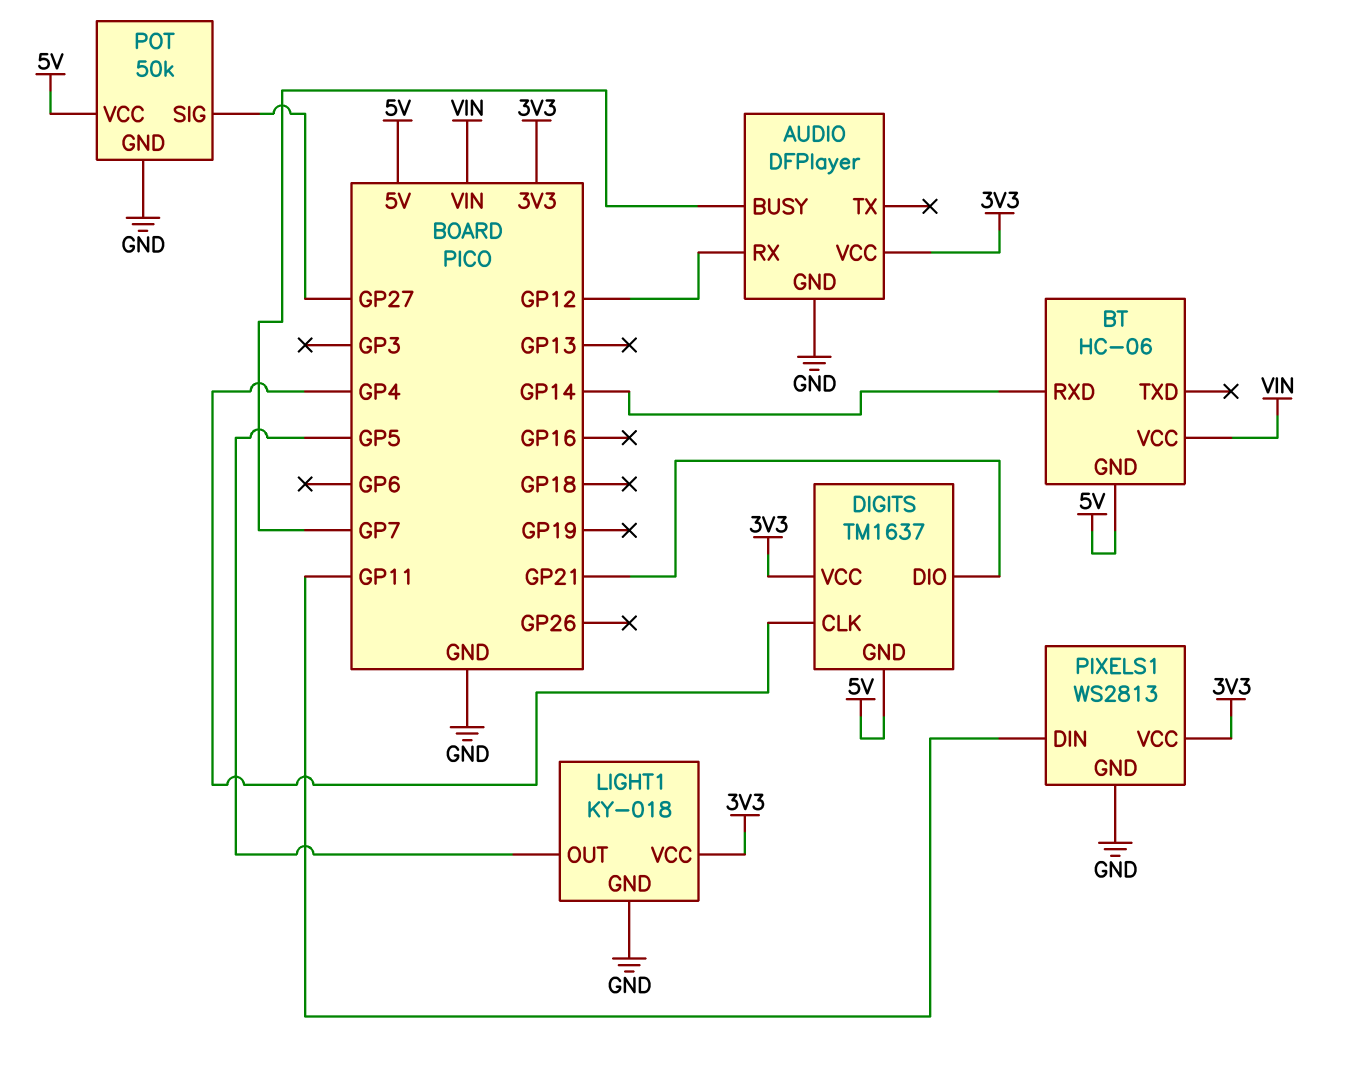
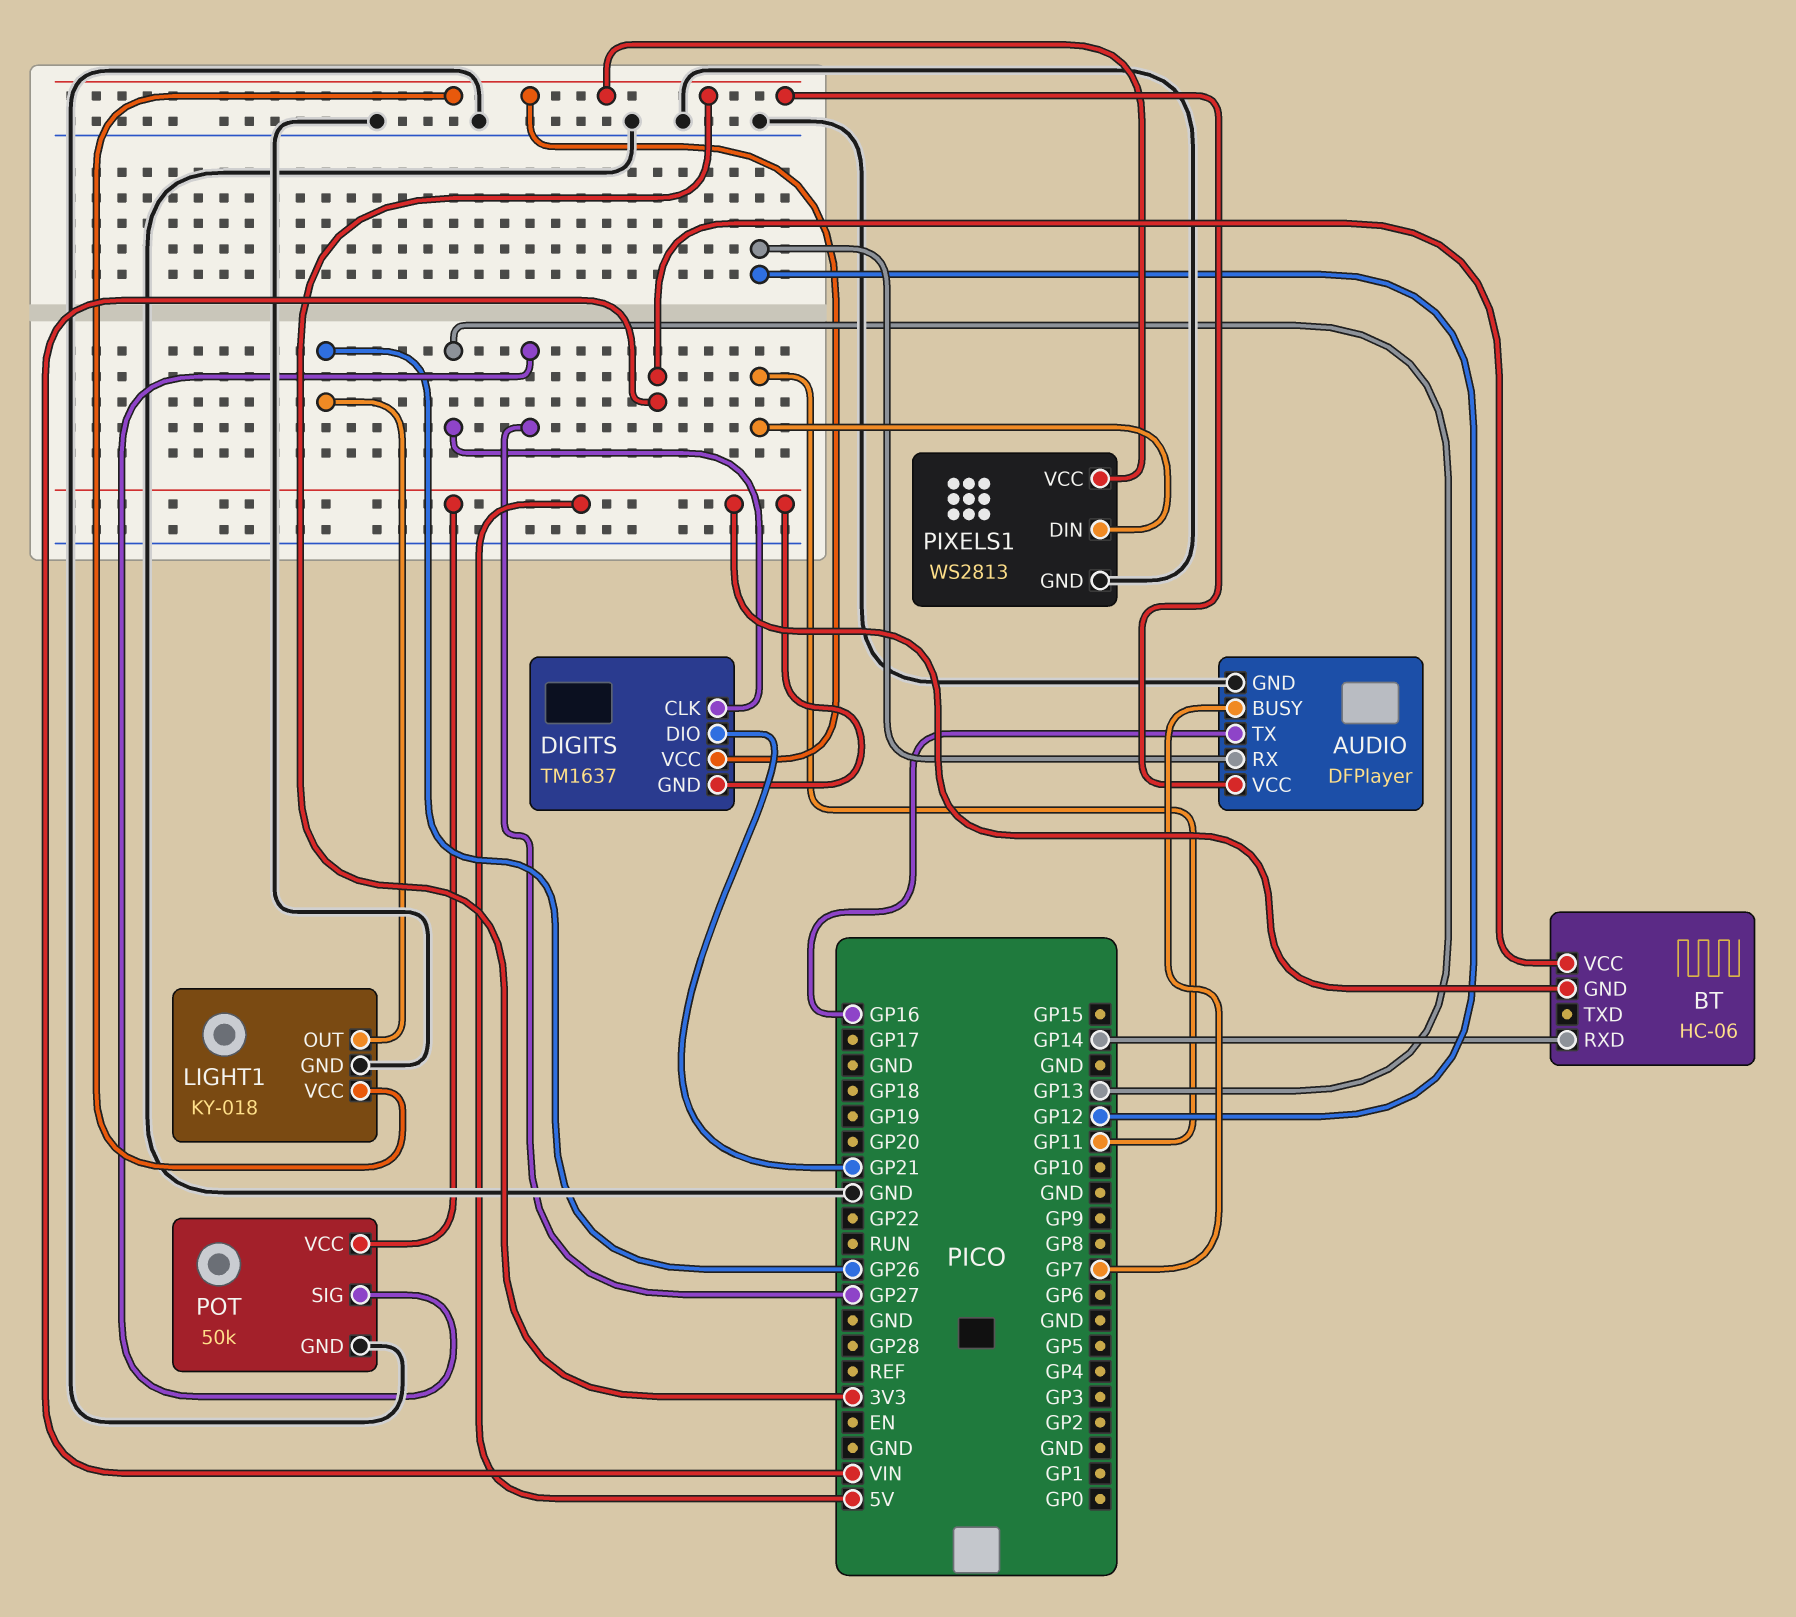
AUDIO pin TX: none -> GP16
DIGITS pin CLK: GP4 -> GP13
LIGHT1 pin OUT: GP5 -> GP26

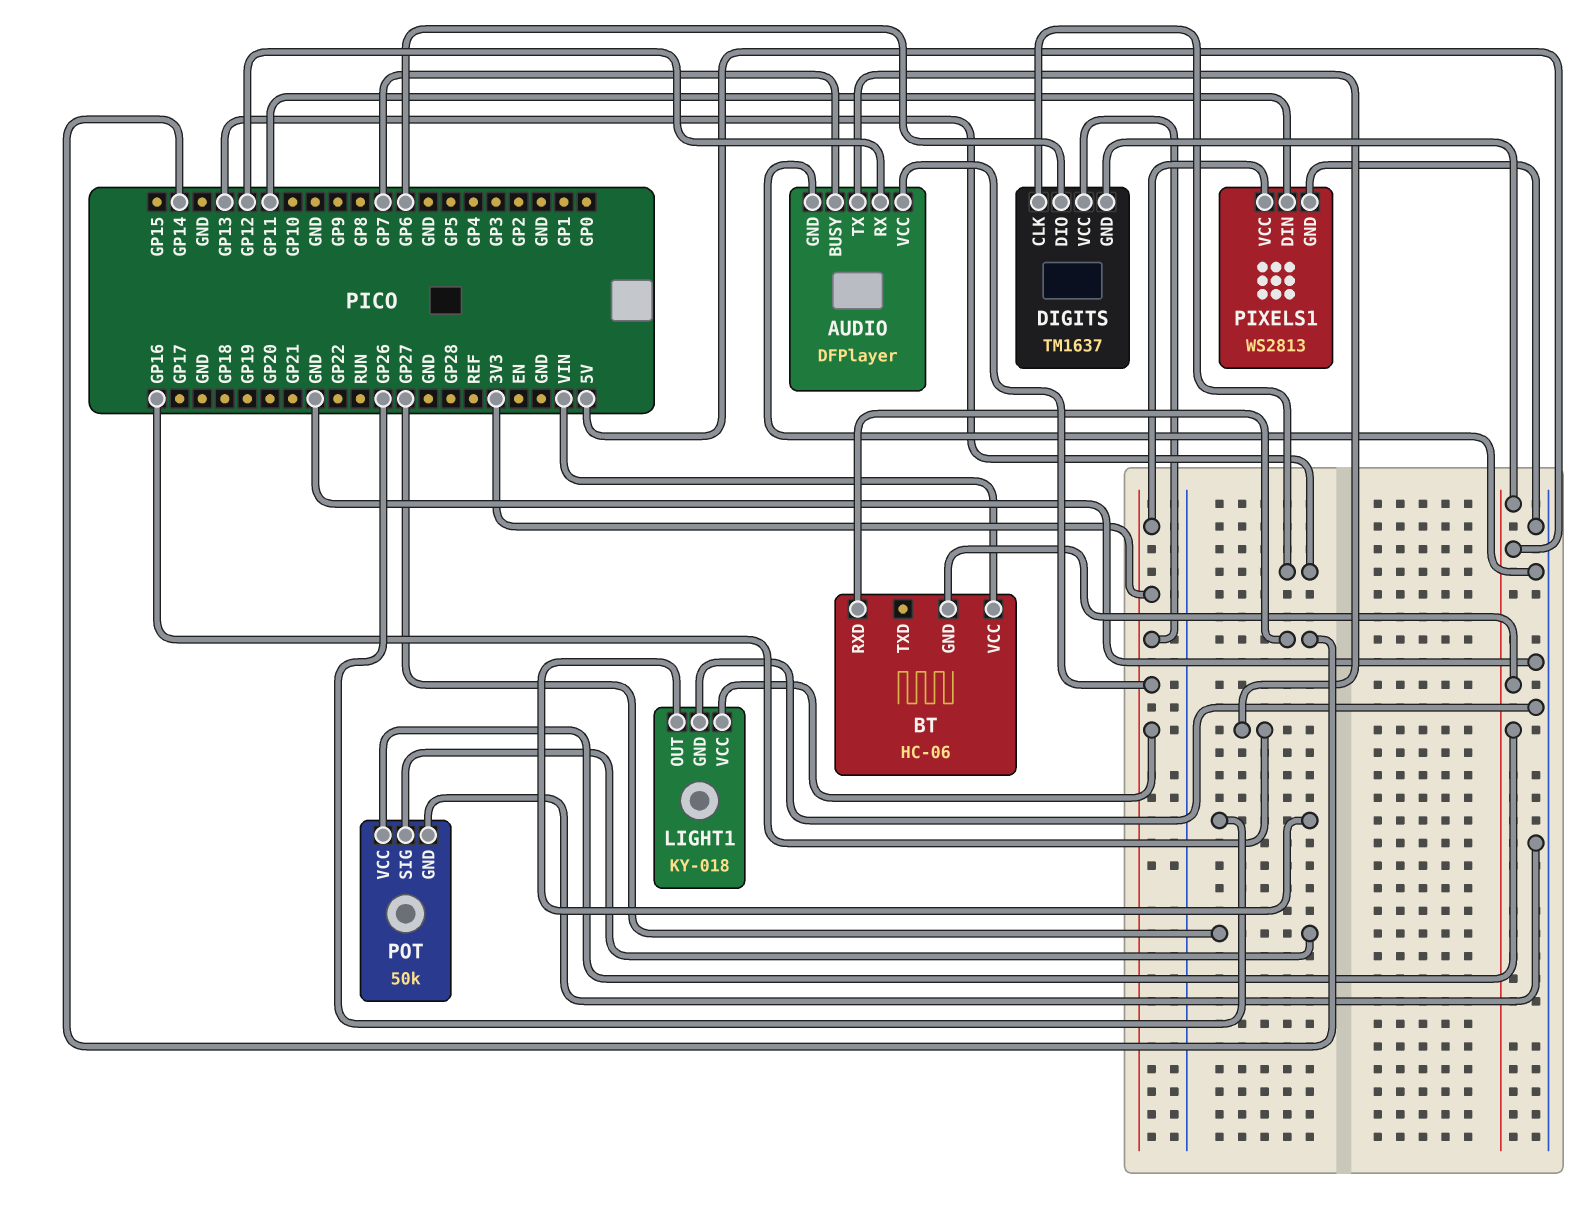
DIGITS pin DIO: GP21 -> GP6

